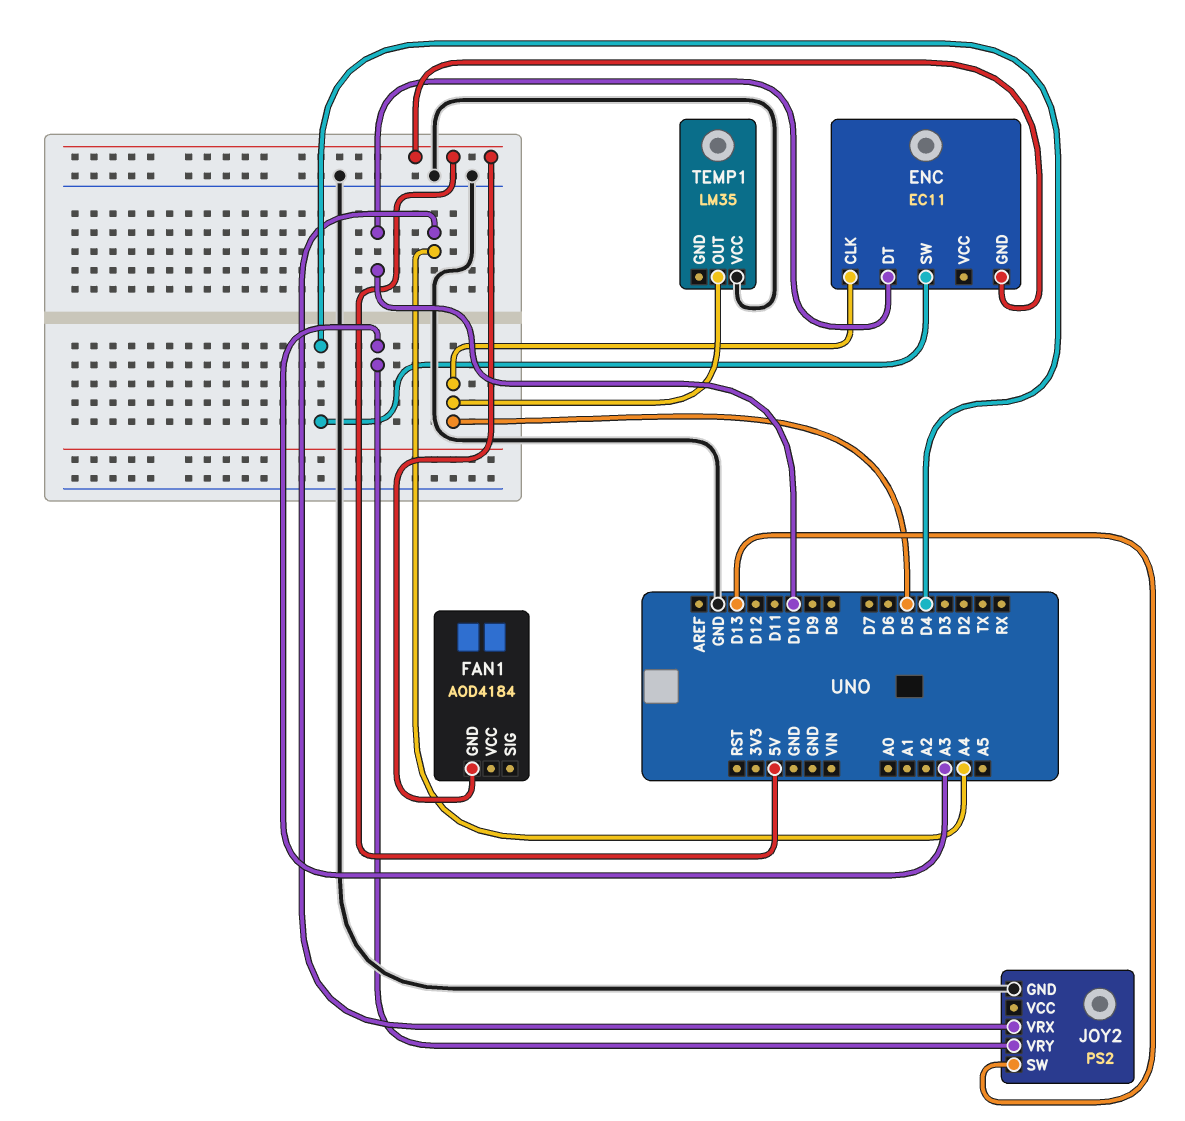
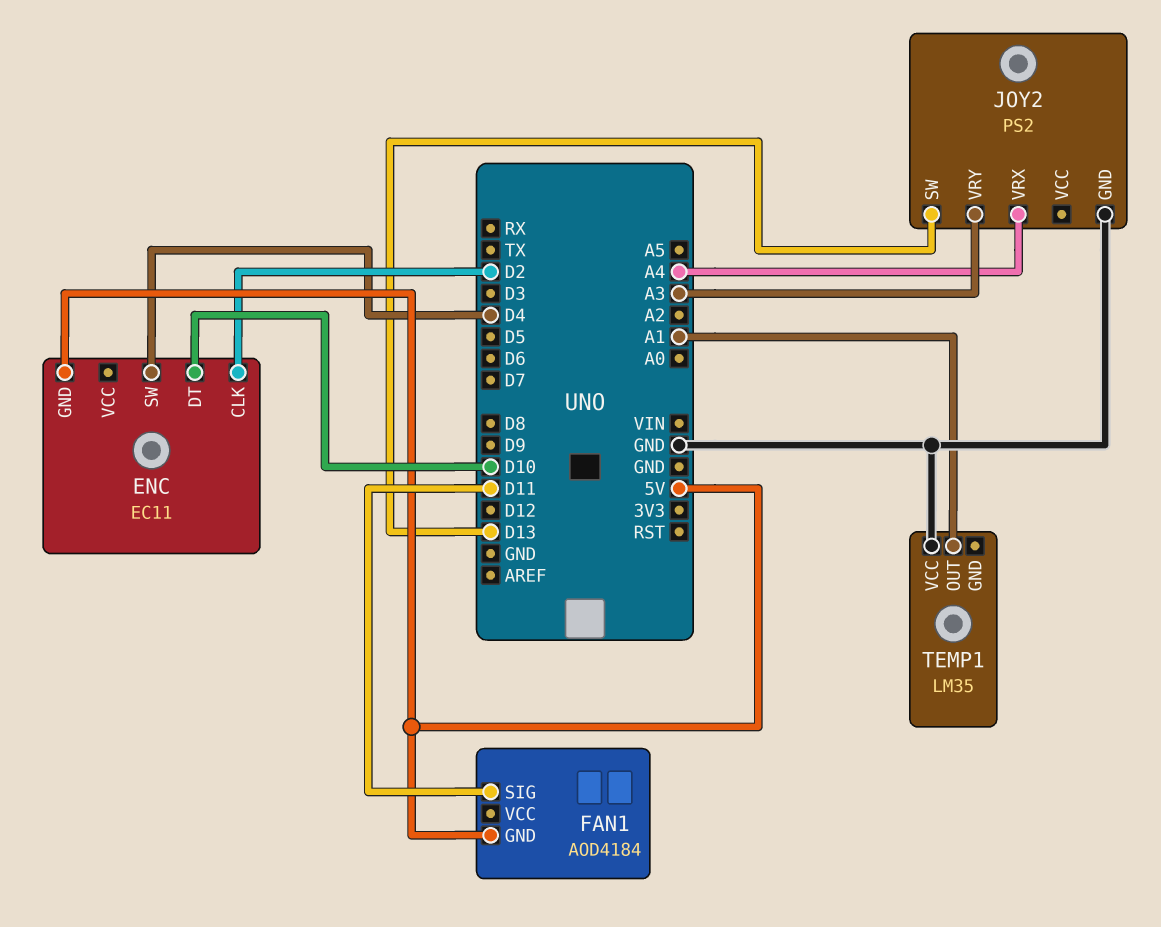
ENC pin CLK: D5 -> D2
FAN1 pin SIG: none -> D11
TEMP1 pin OUT: D5 -> A1

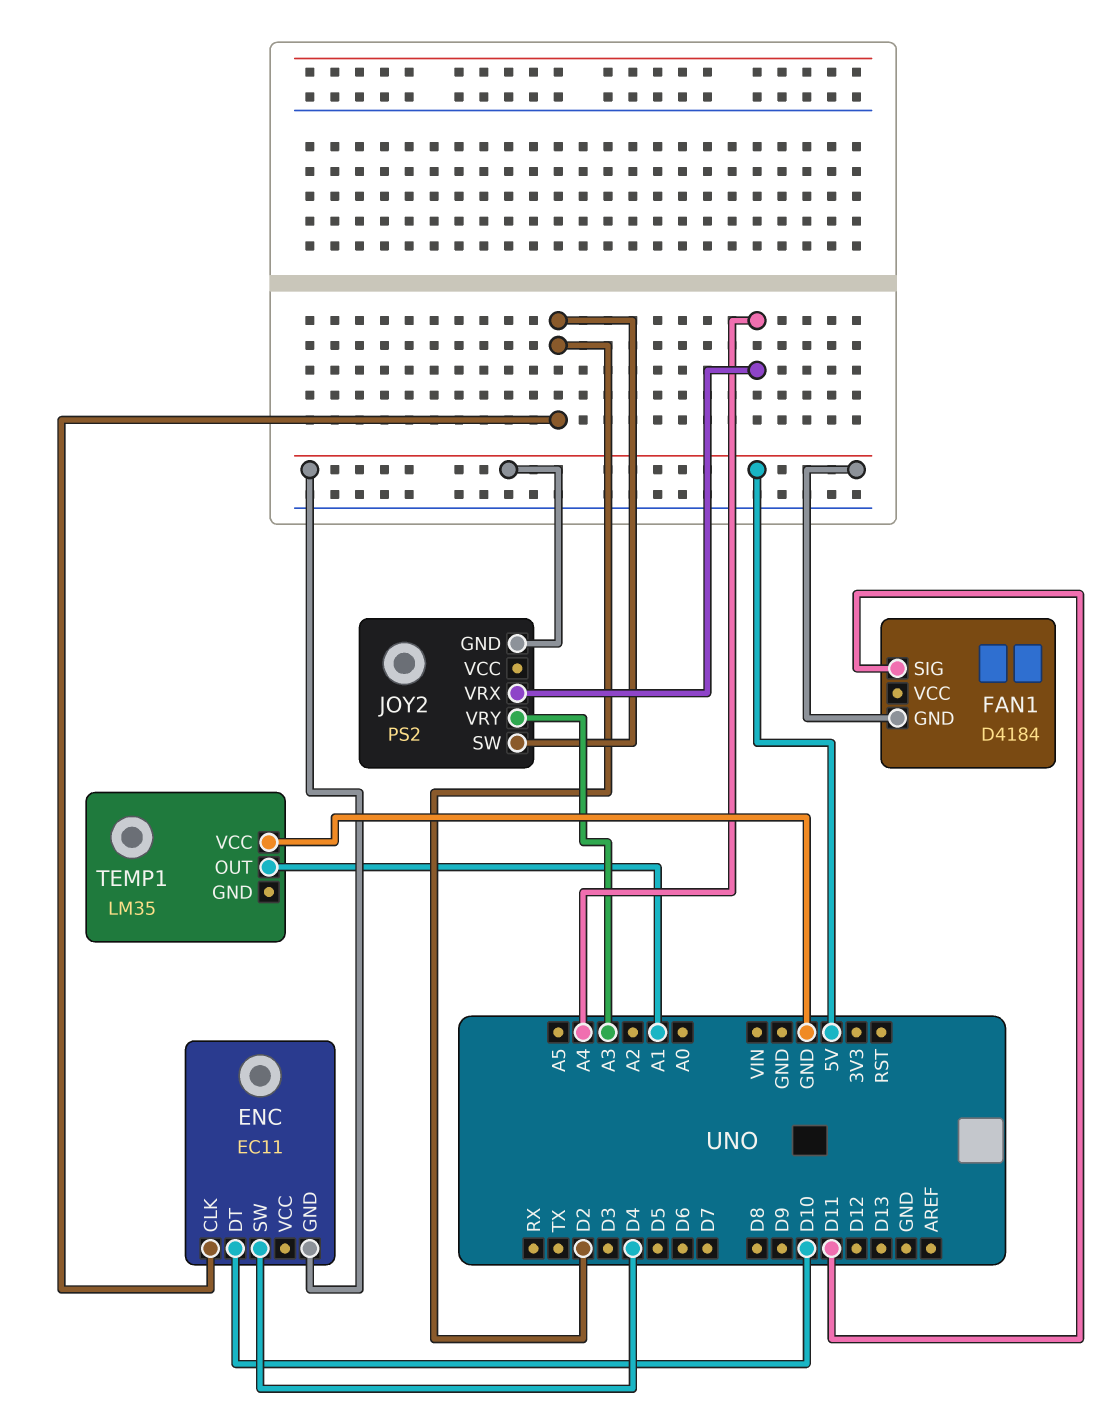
FAN1: AOD4184 -> D4184
JOY2 pin GND: GND -> 5V
JOY2 pin SW: D13 -> D2

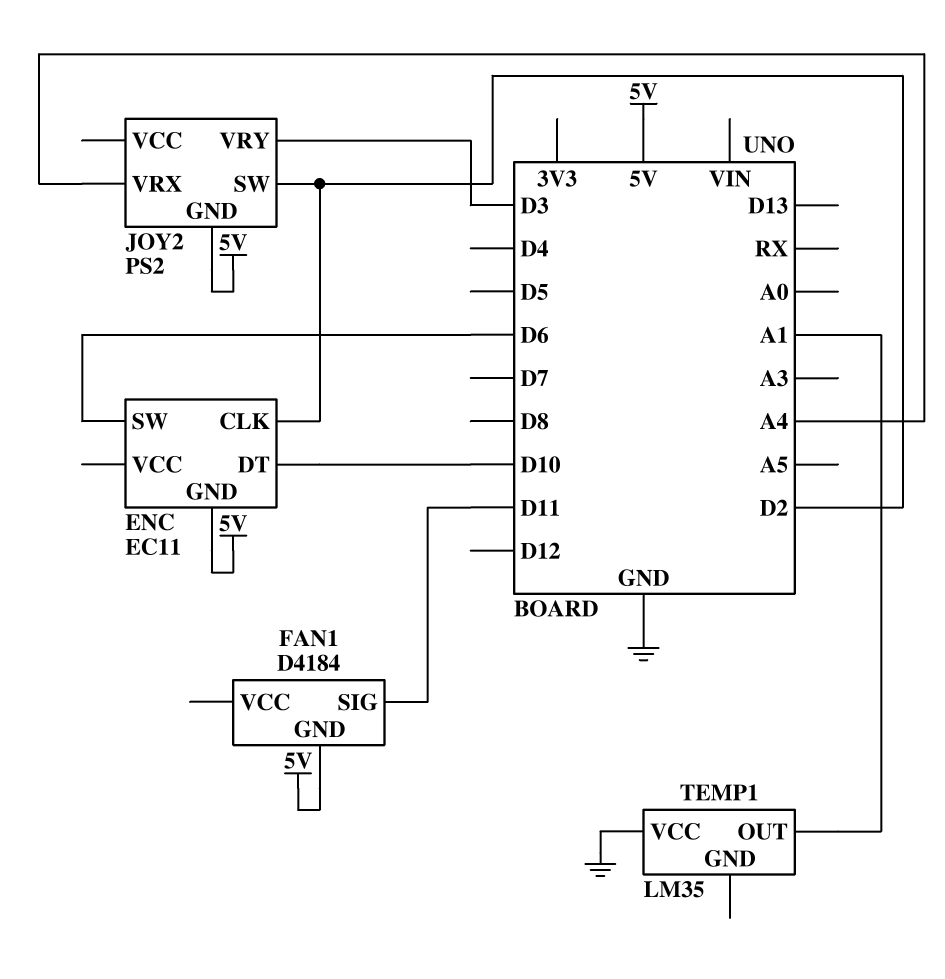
ENC pin SW: D4 -> D6
JOY2 pin VRY: A3 -> D3

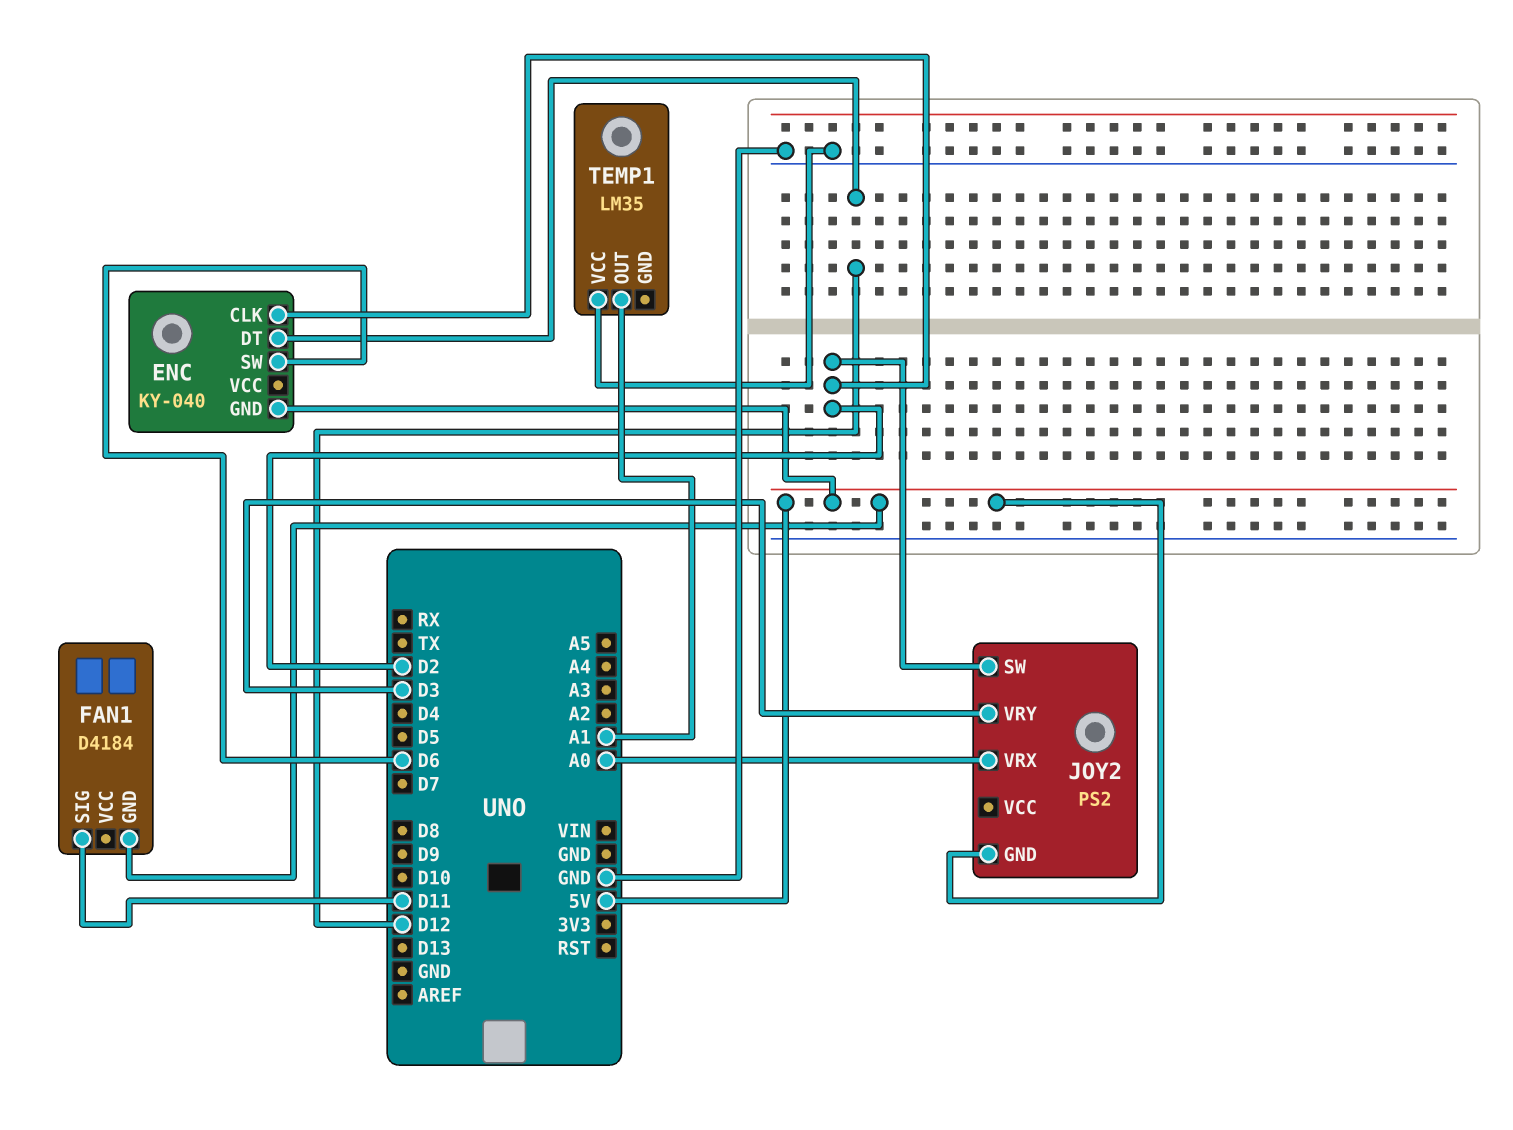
ENC: EC11 -> KY-040
ENC pin DT: D10 -> D12
JOY2 pin VRX: A4 -> A0

